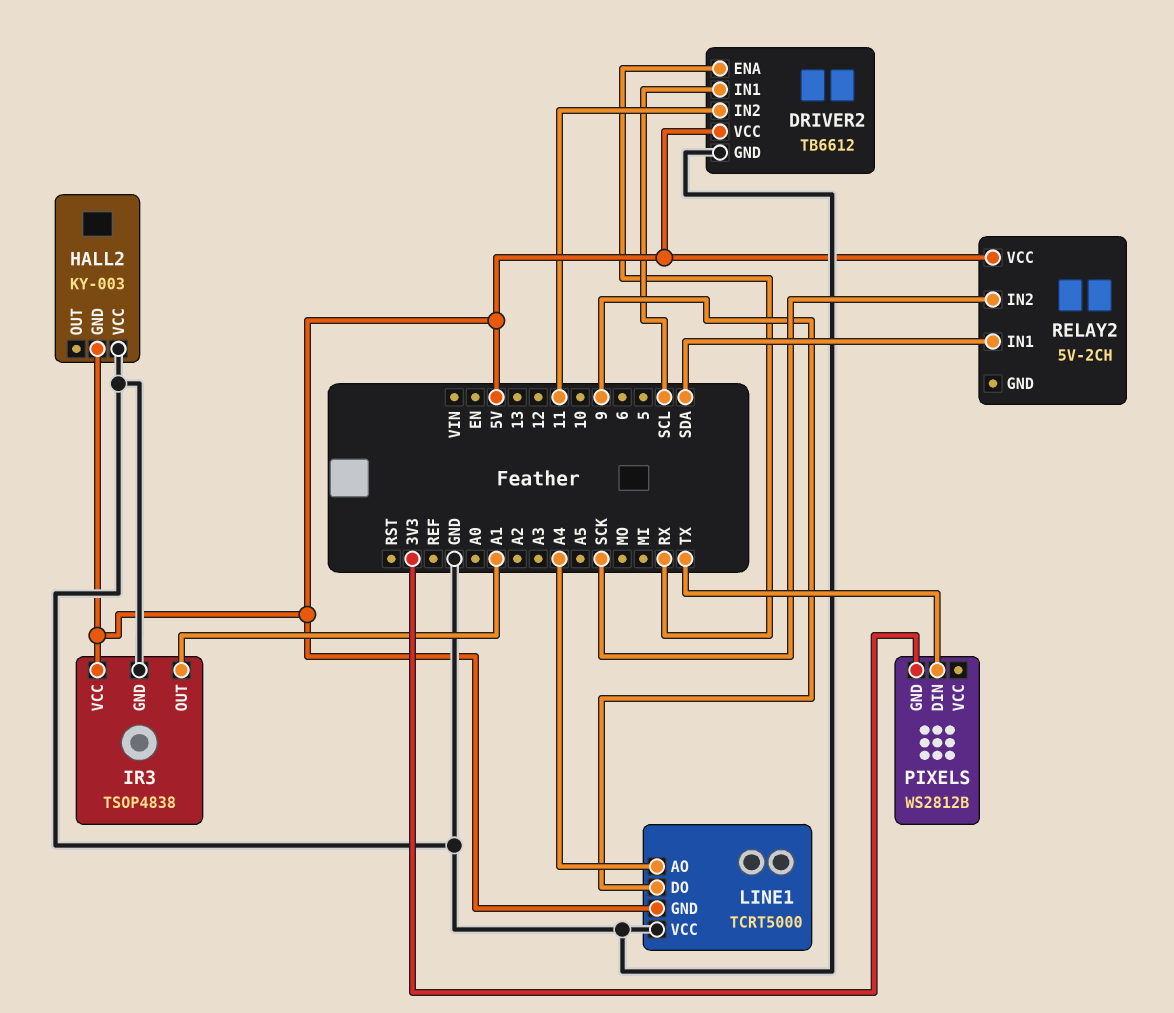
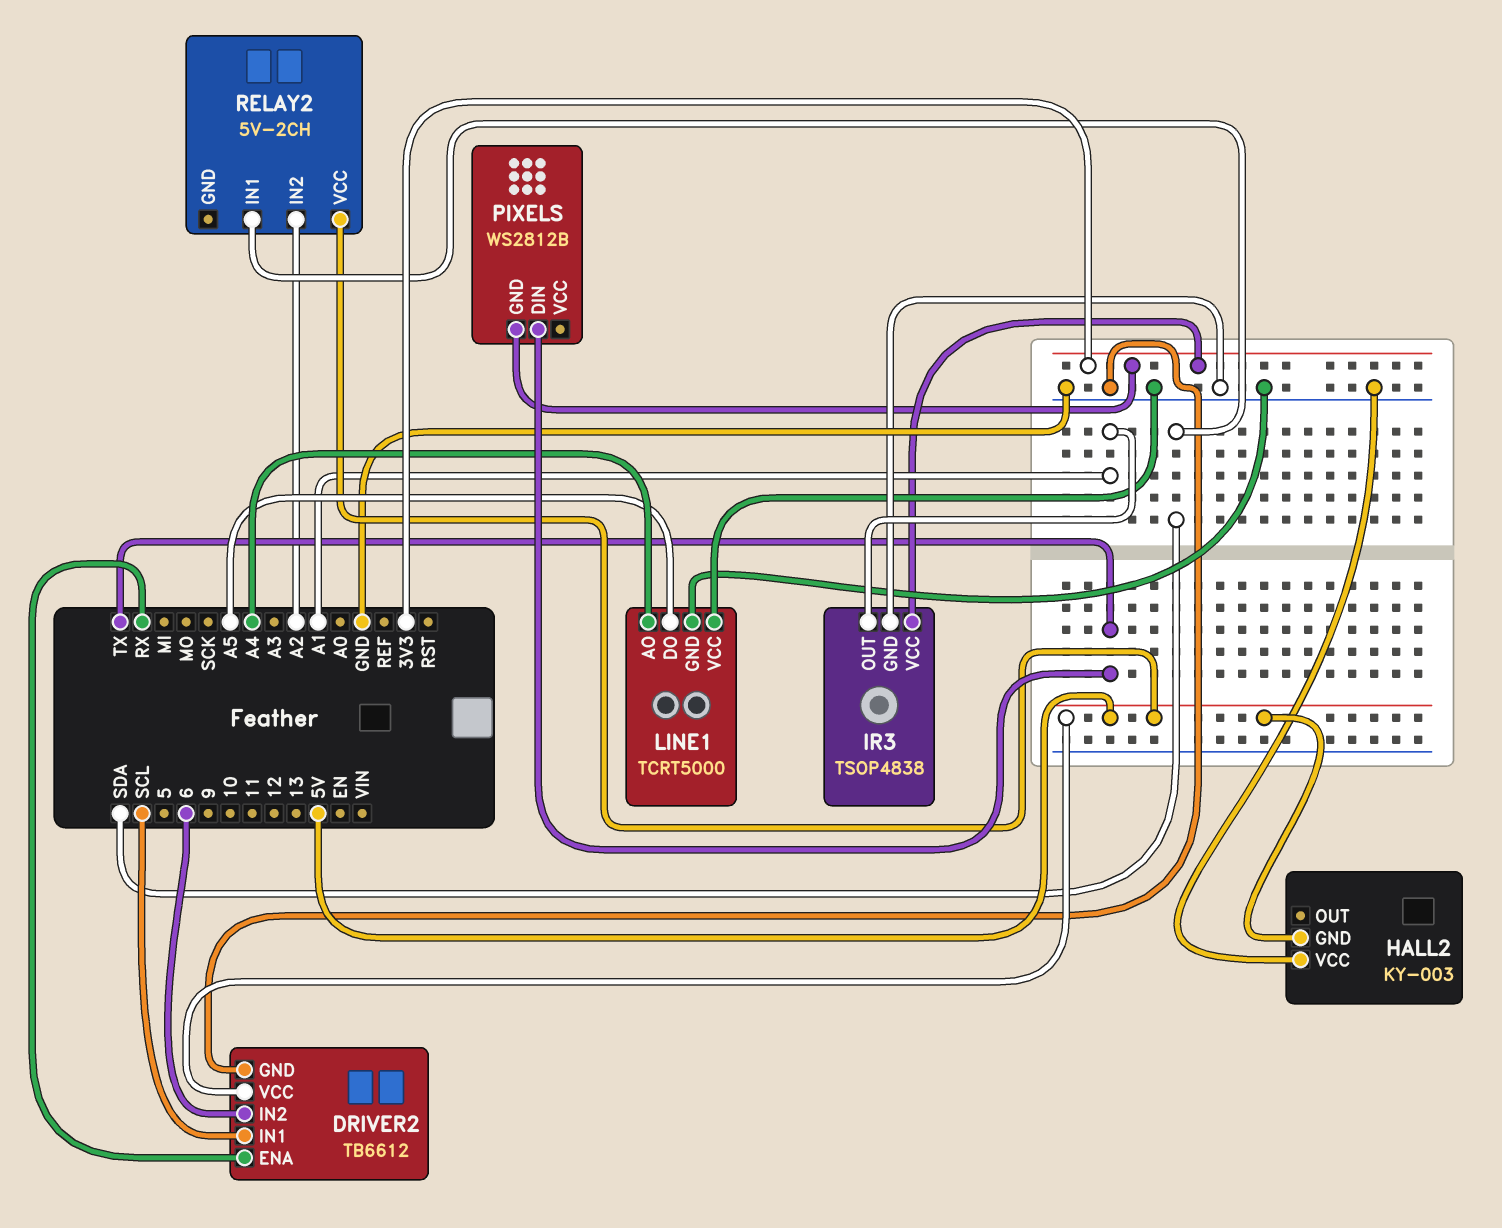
DRIVER2 pin IN2: 11 -> 6
IR3 pin VCC: 5V -> 3V3
LINE1 pin DO: 9 -> A5
LINE1 pin GND: 5V -> GND
RELAY2 pin IN2: SCK -> A2

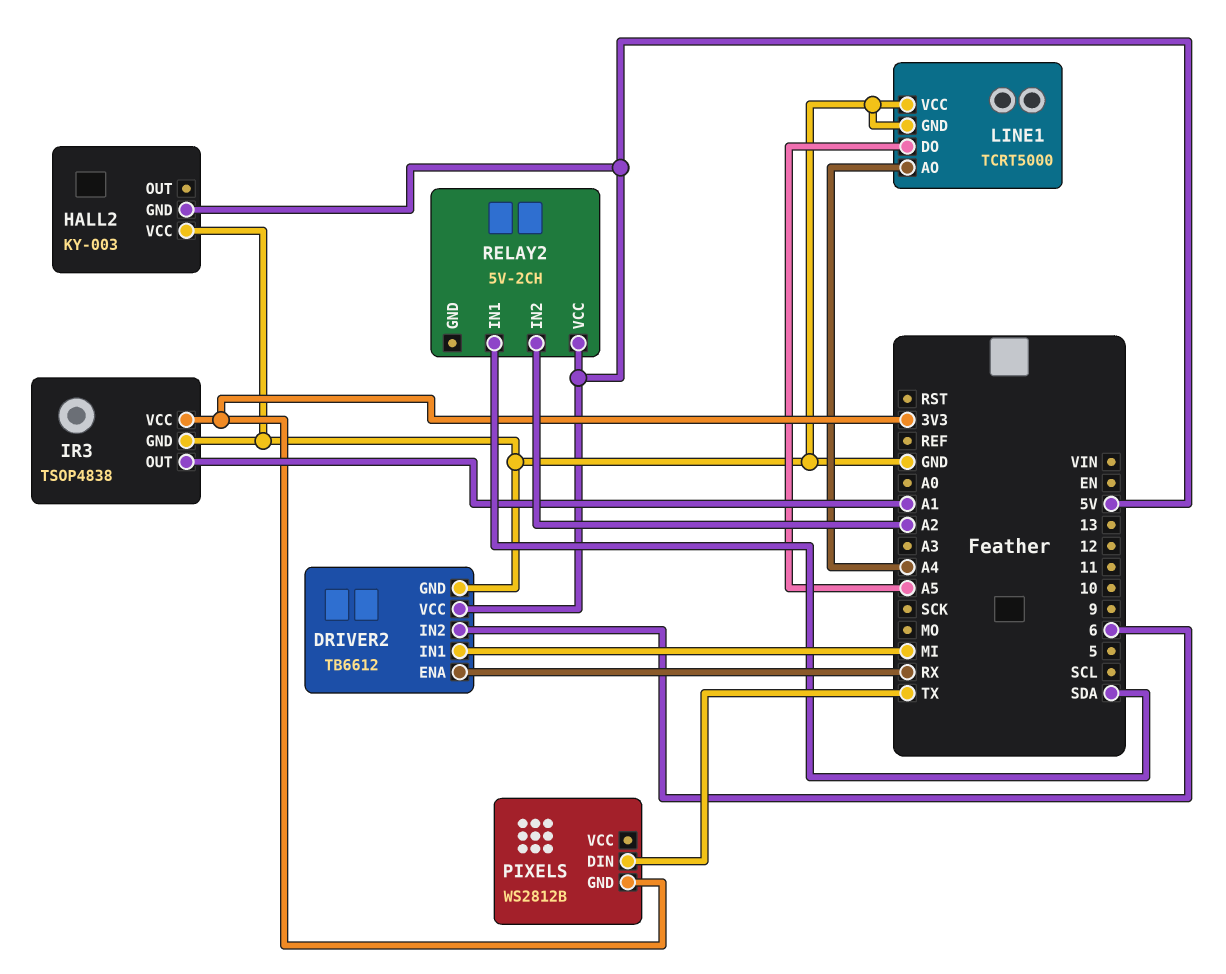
DRIVER2 pin IN1: SCL -> MI

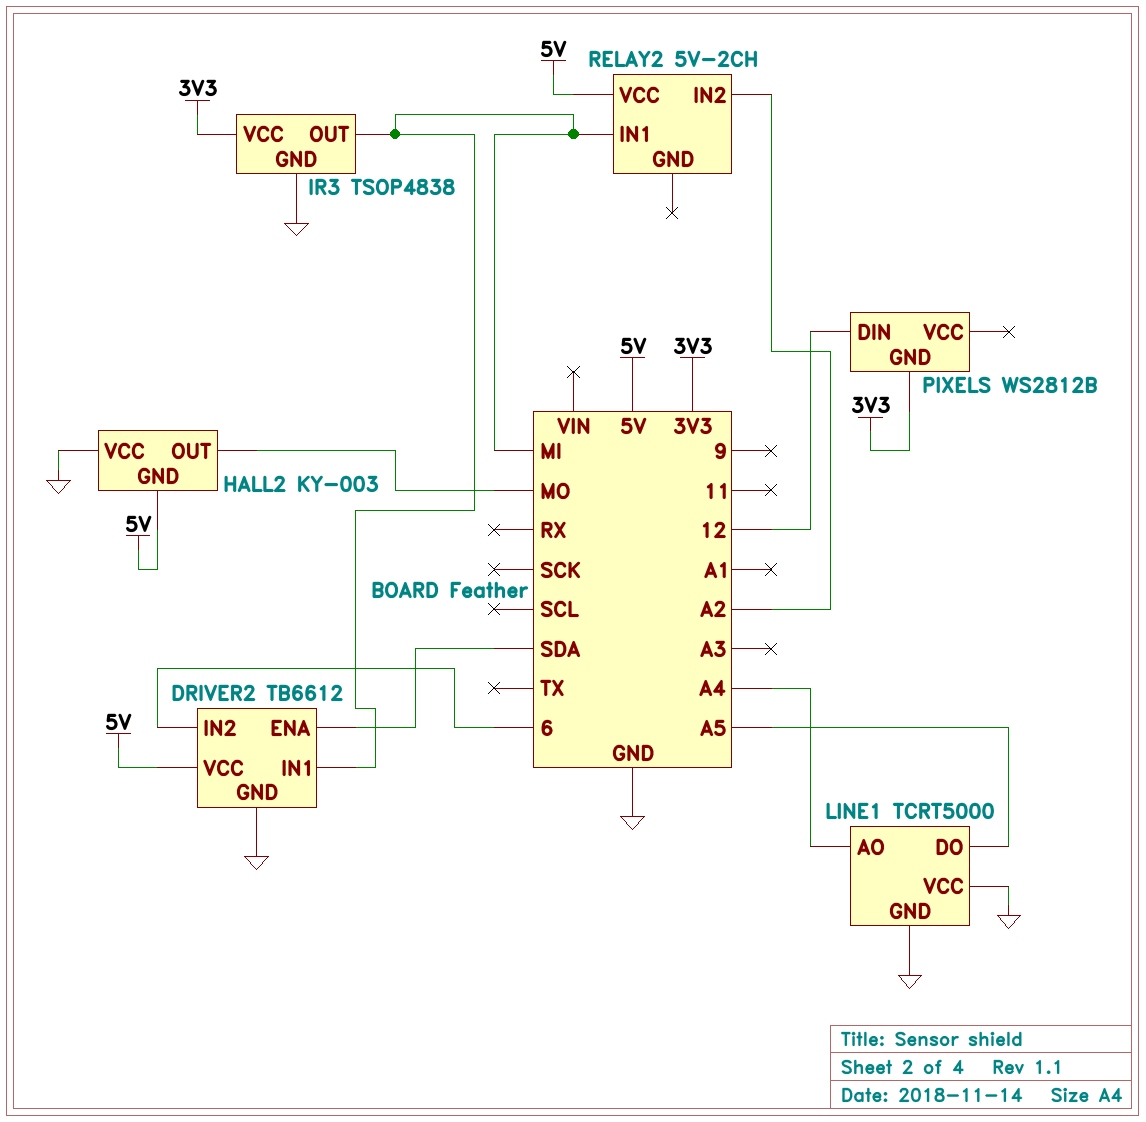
DRIVER2 pin ENA: RX -> SDA
HALL2 pin OUT: none -> MO
IR3 pin OUT: A1 -> MI
PIXELS pin DIN: TX -> 12
RELAY2 pin IN1: SDA -> MI

